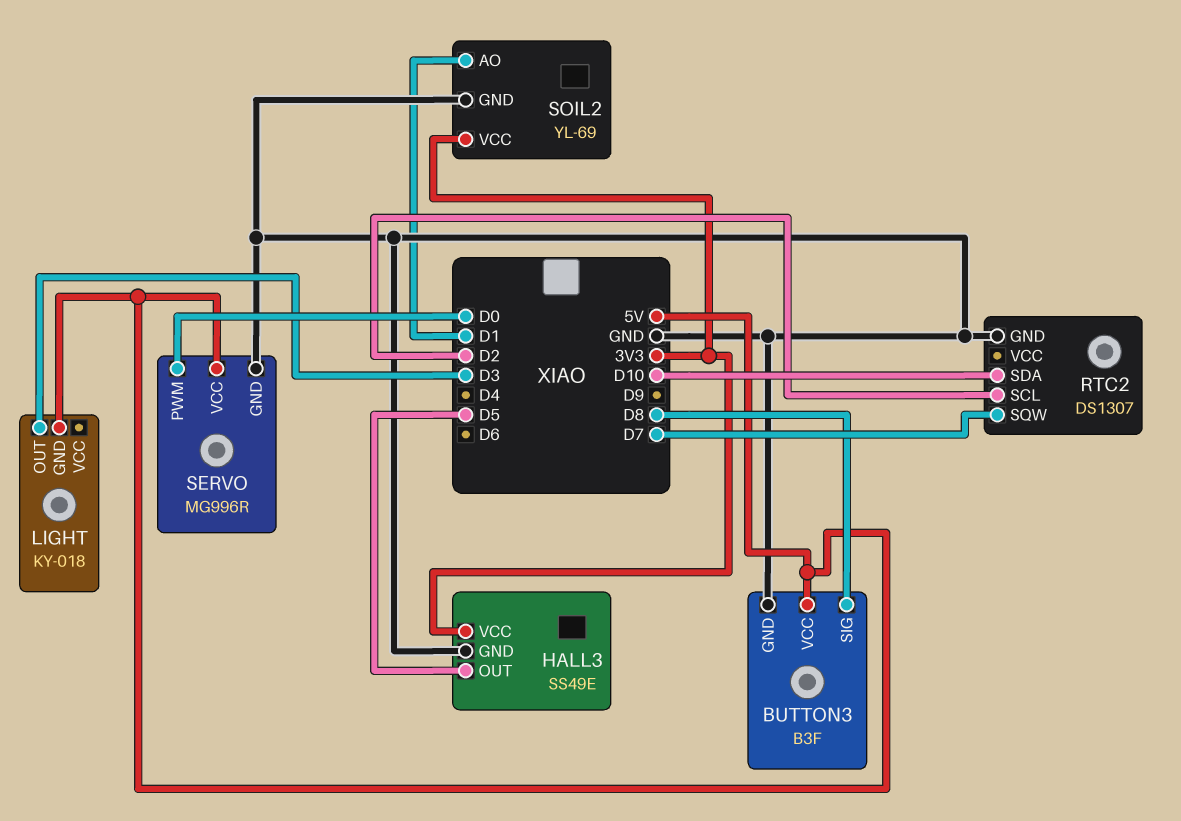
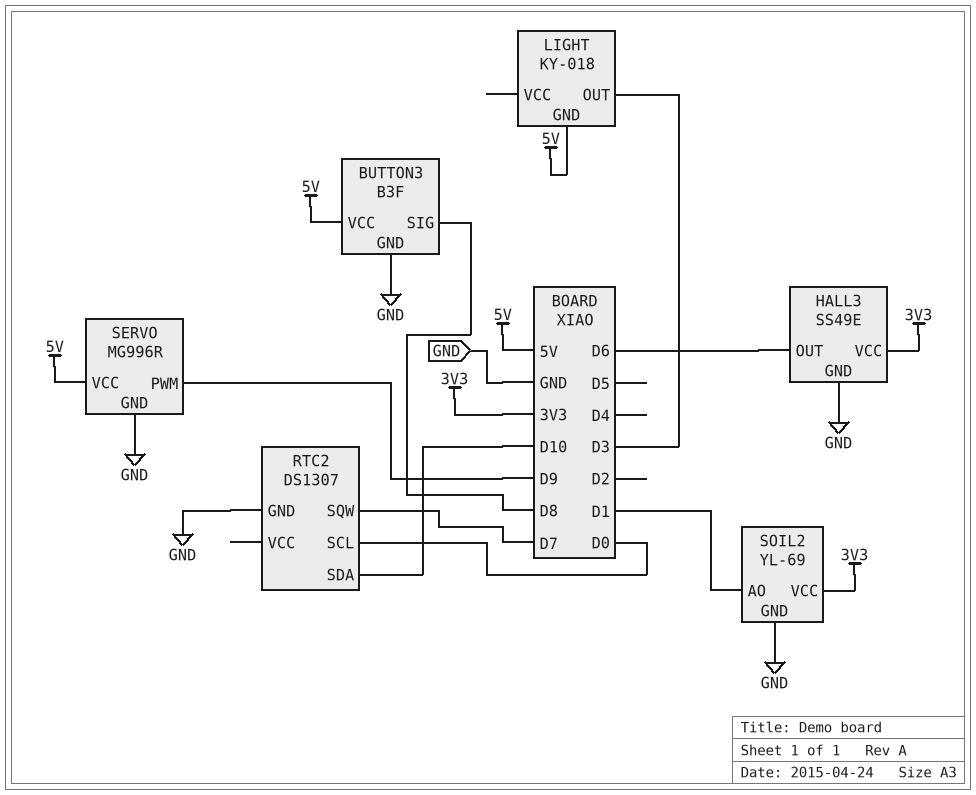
HALL3 pin OUT: D5 -> D6
RTC2 pin SCL: D2 -> D0
SERVO pin PWM: D0 -> D9

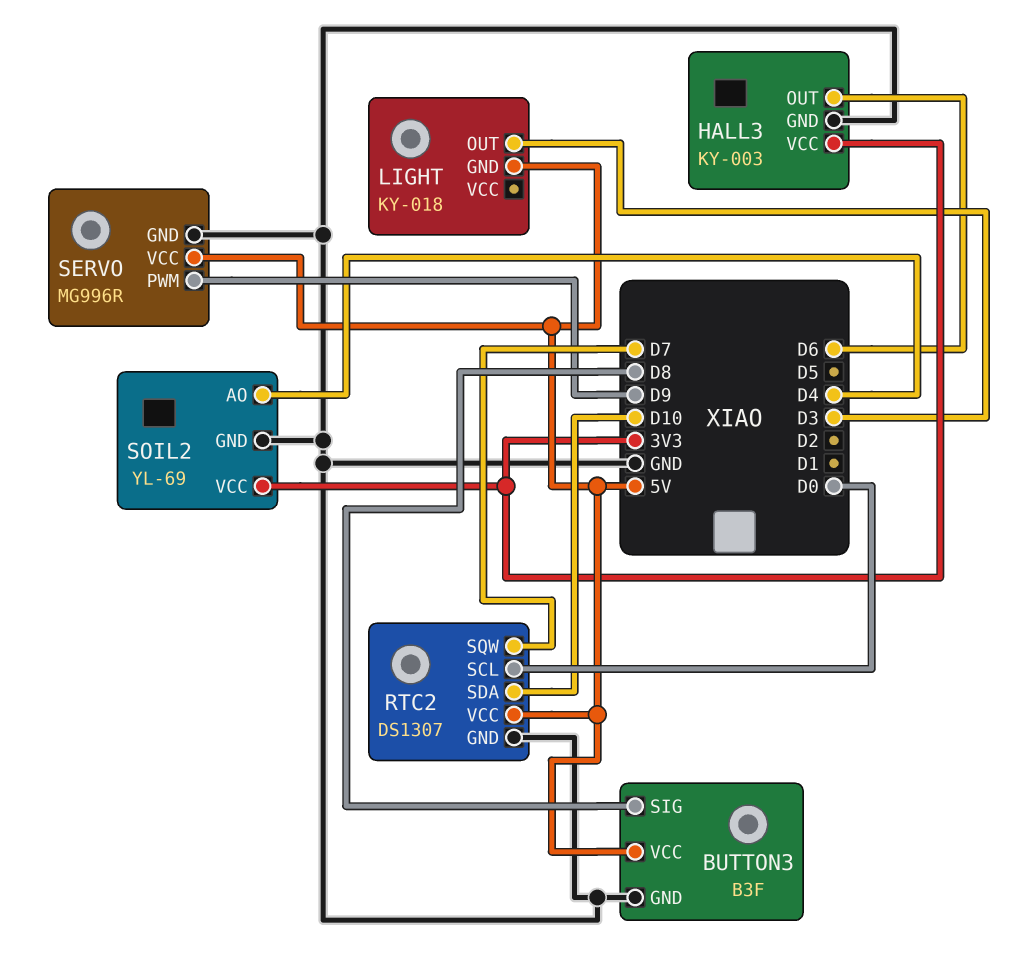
HALL3: SS49E -> KY-003
RTC2 pin VCC: none -> 5V
SOIL2 pin AO: D1 -> D4

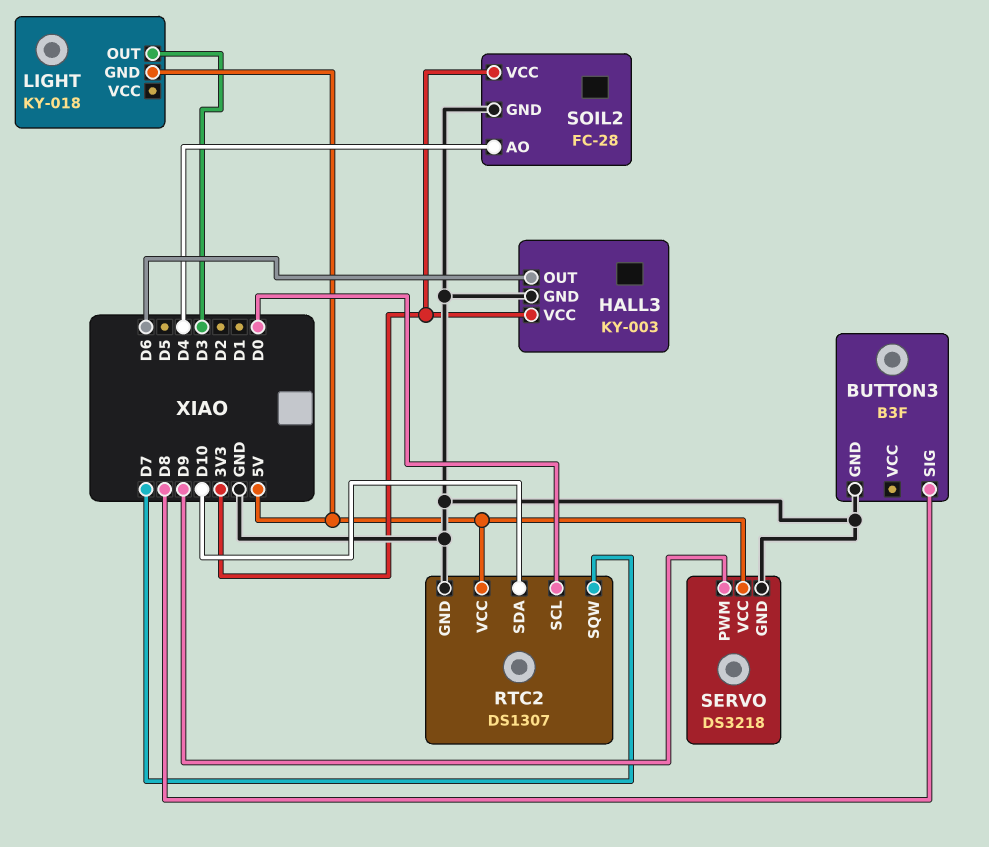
BUTTON3 pin VCC: 5V -> none
SERVO: MG996R -> DS3218
SOIL2: YL-69 -> FC-28

